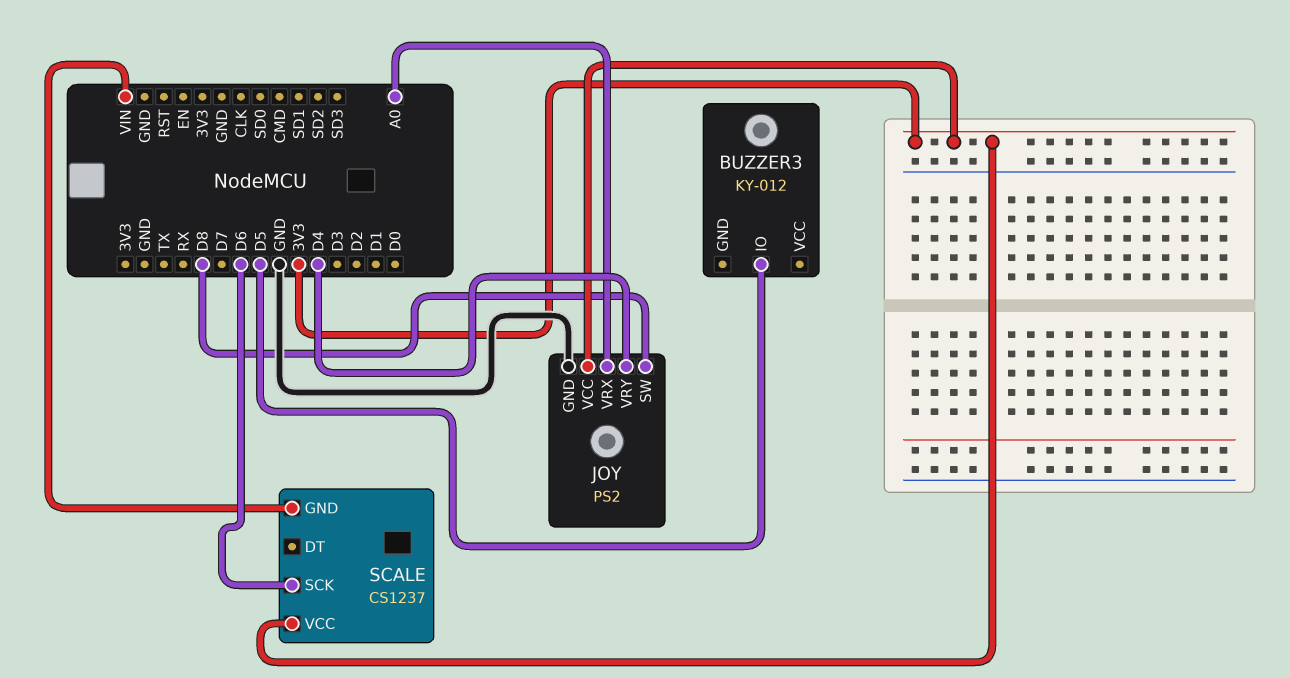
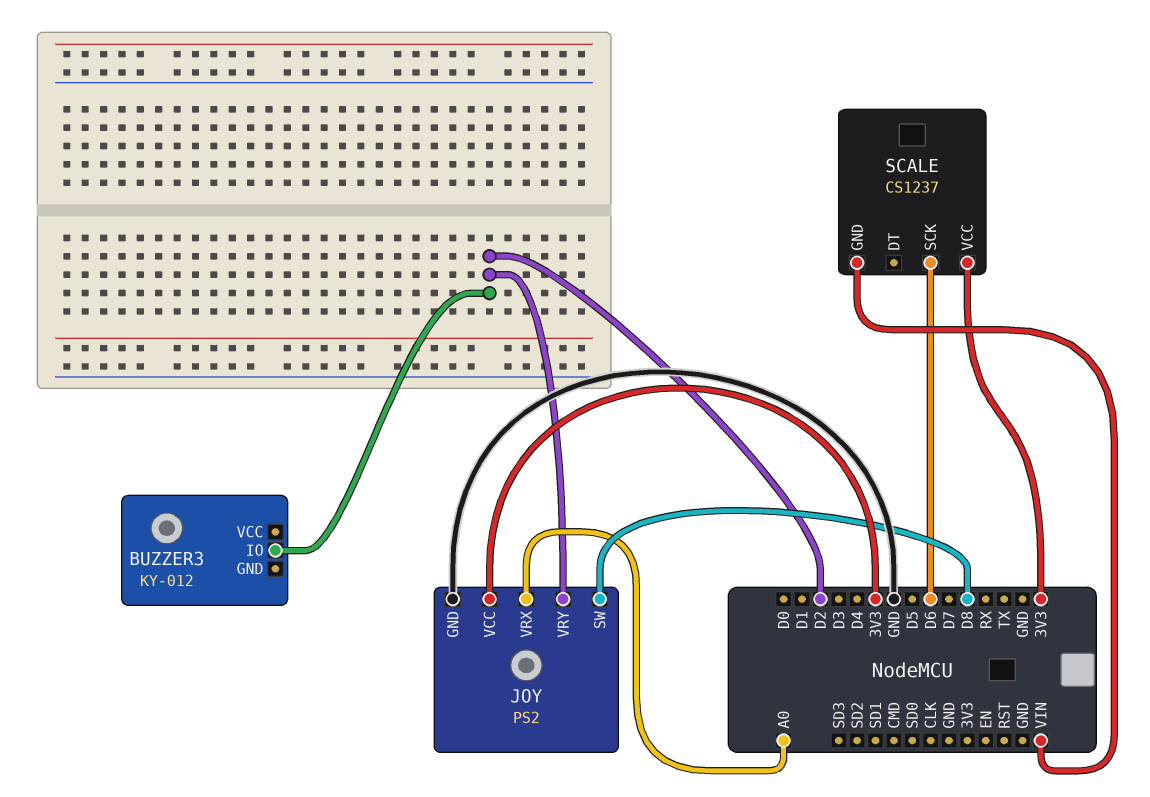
BUZZER3 pin IO: D5 -> D2
JOY pin VRY: D4 -> D2

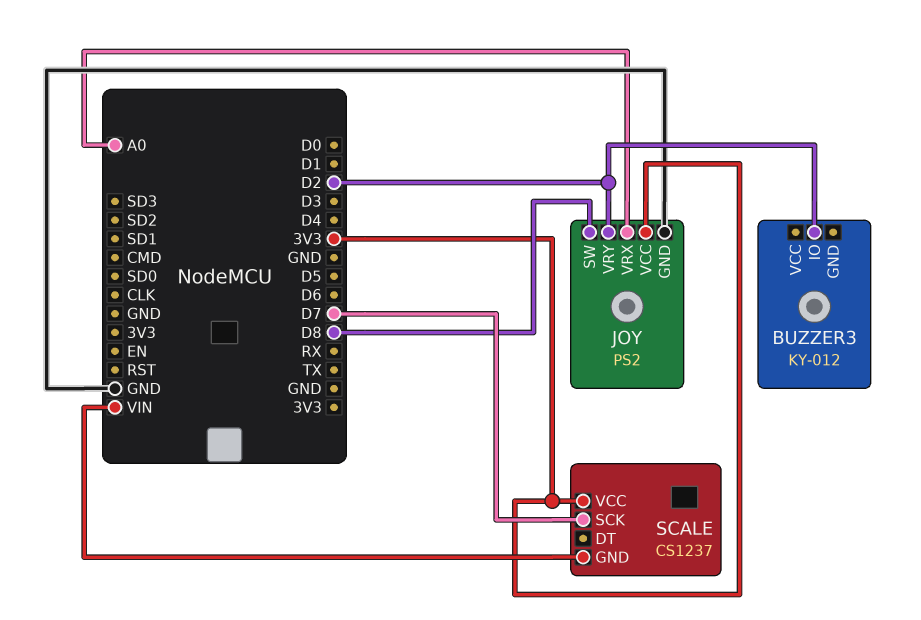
SCALE pin SCK: D6 -> D7

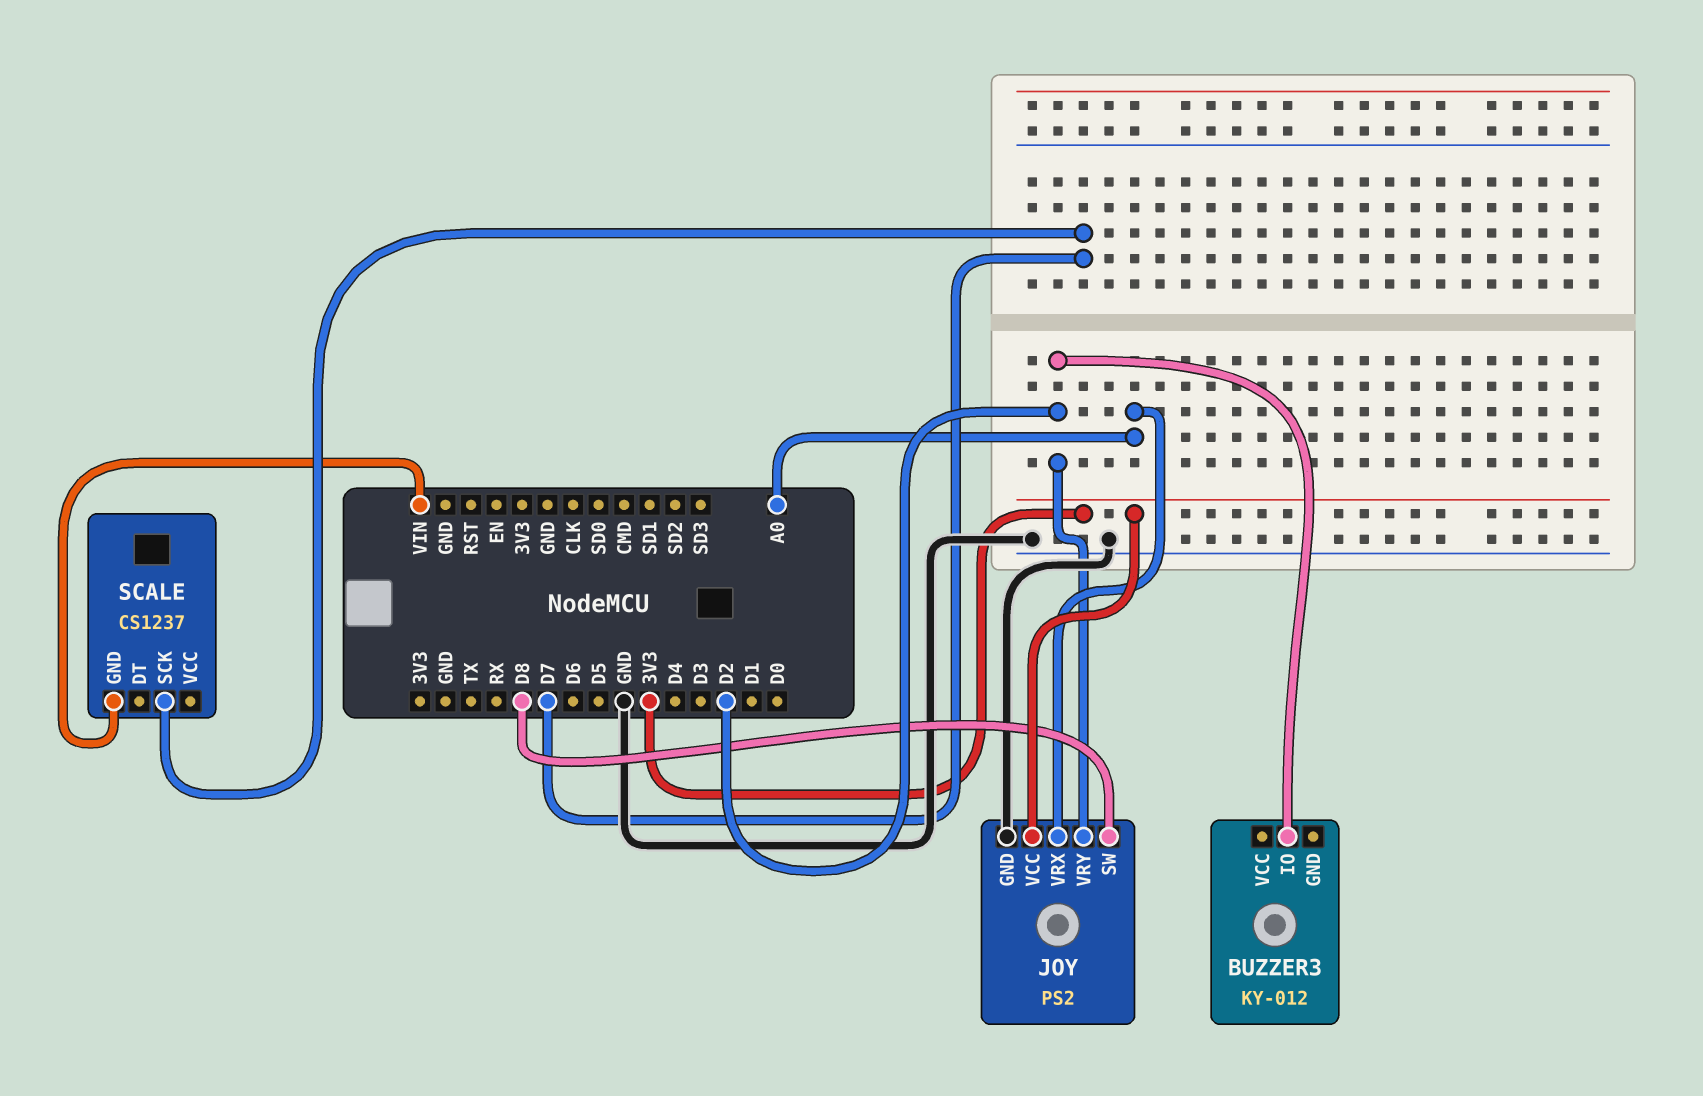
SCALE pin VCC: 3V3 -> none

